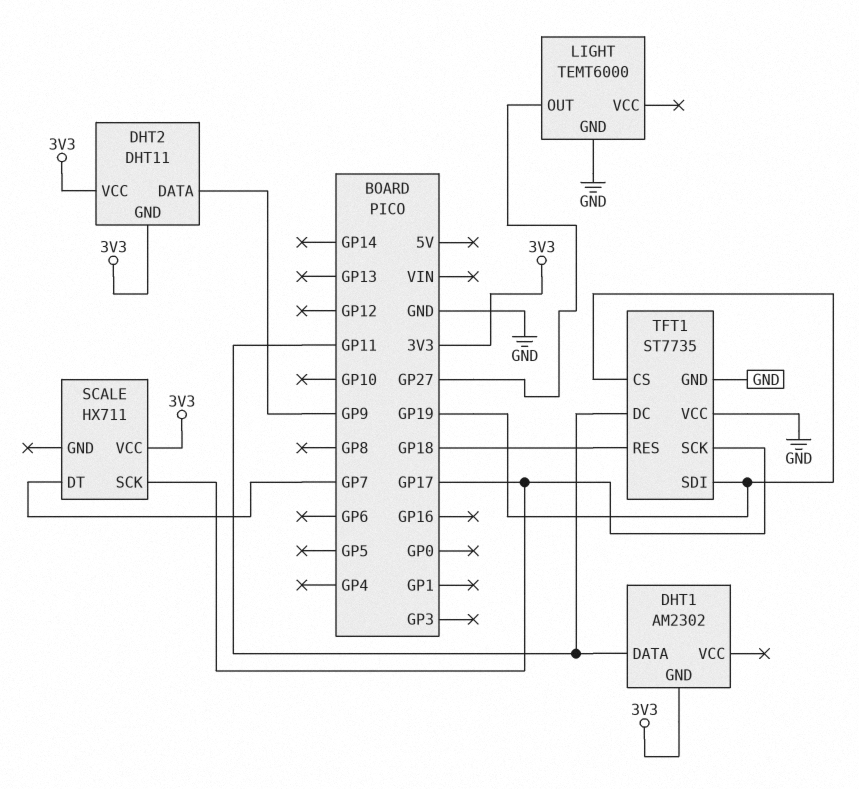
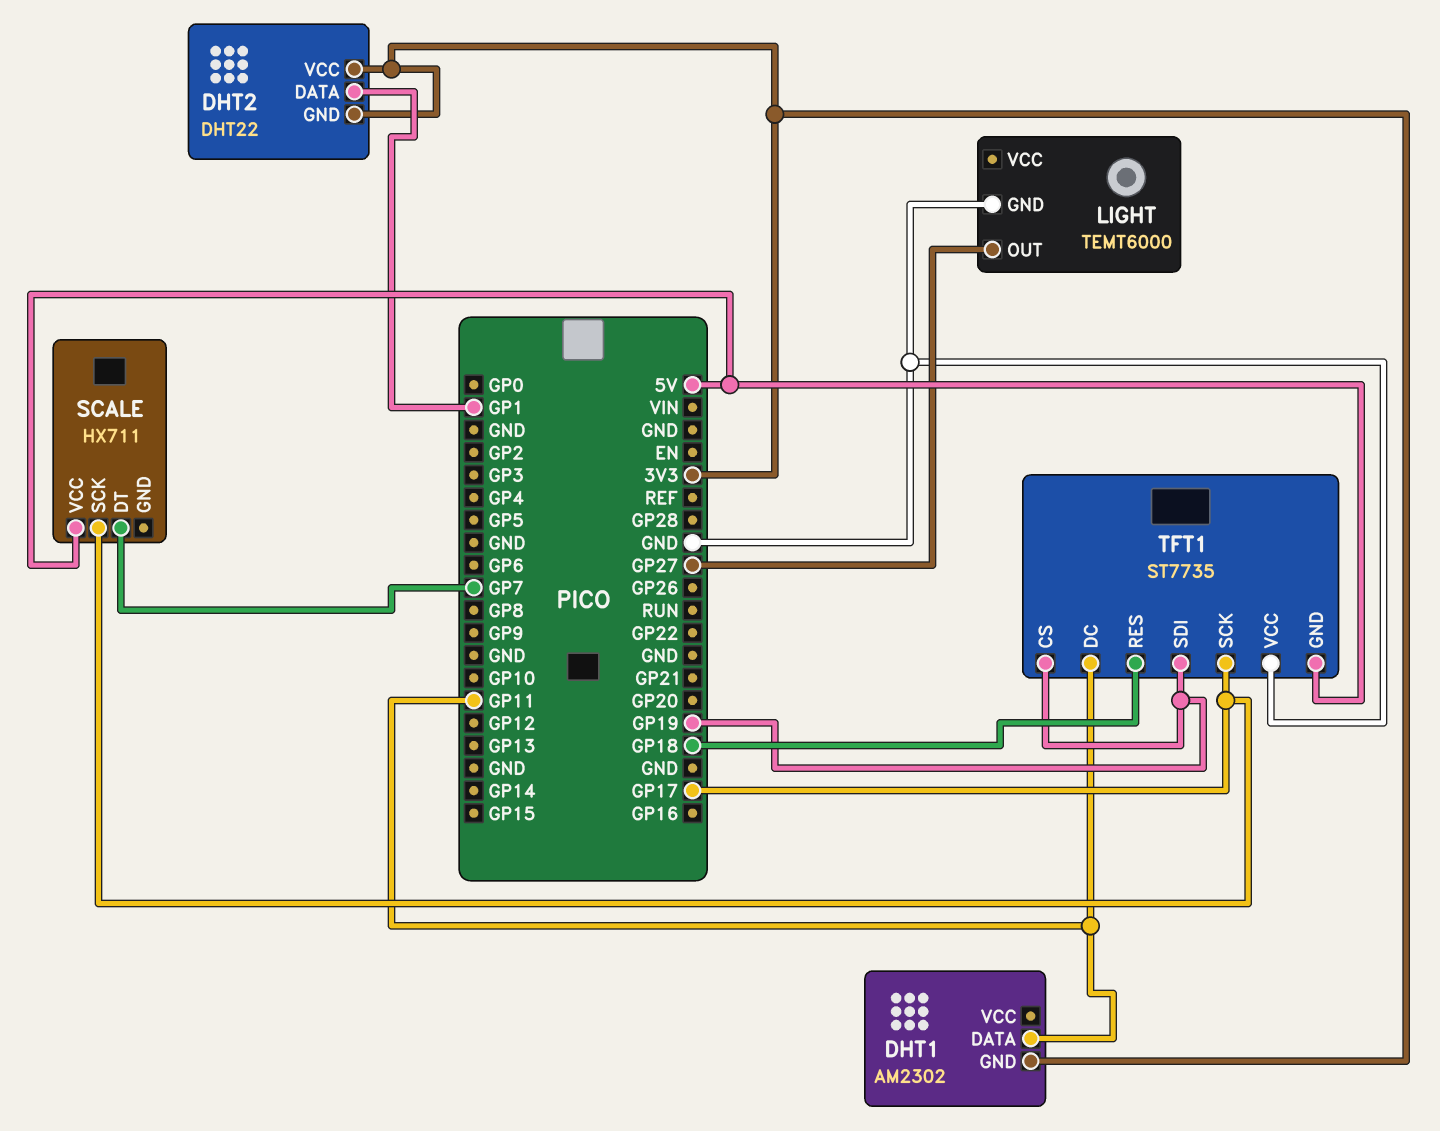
DHT2: DHT11 -> DHT22
DHT2 pin DATA: GP9 -> GP1
SCALE pin VCC: 3V3 -> 5V
TFT1 pin GND: GND -> 5V

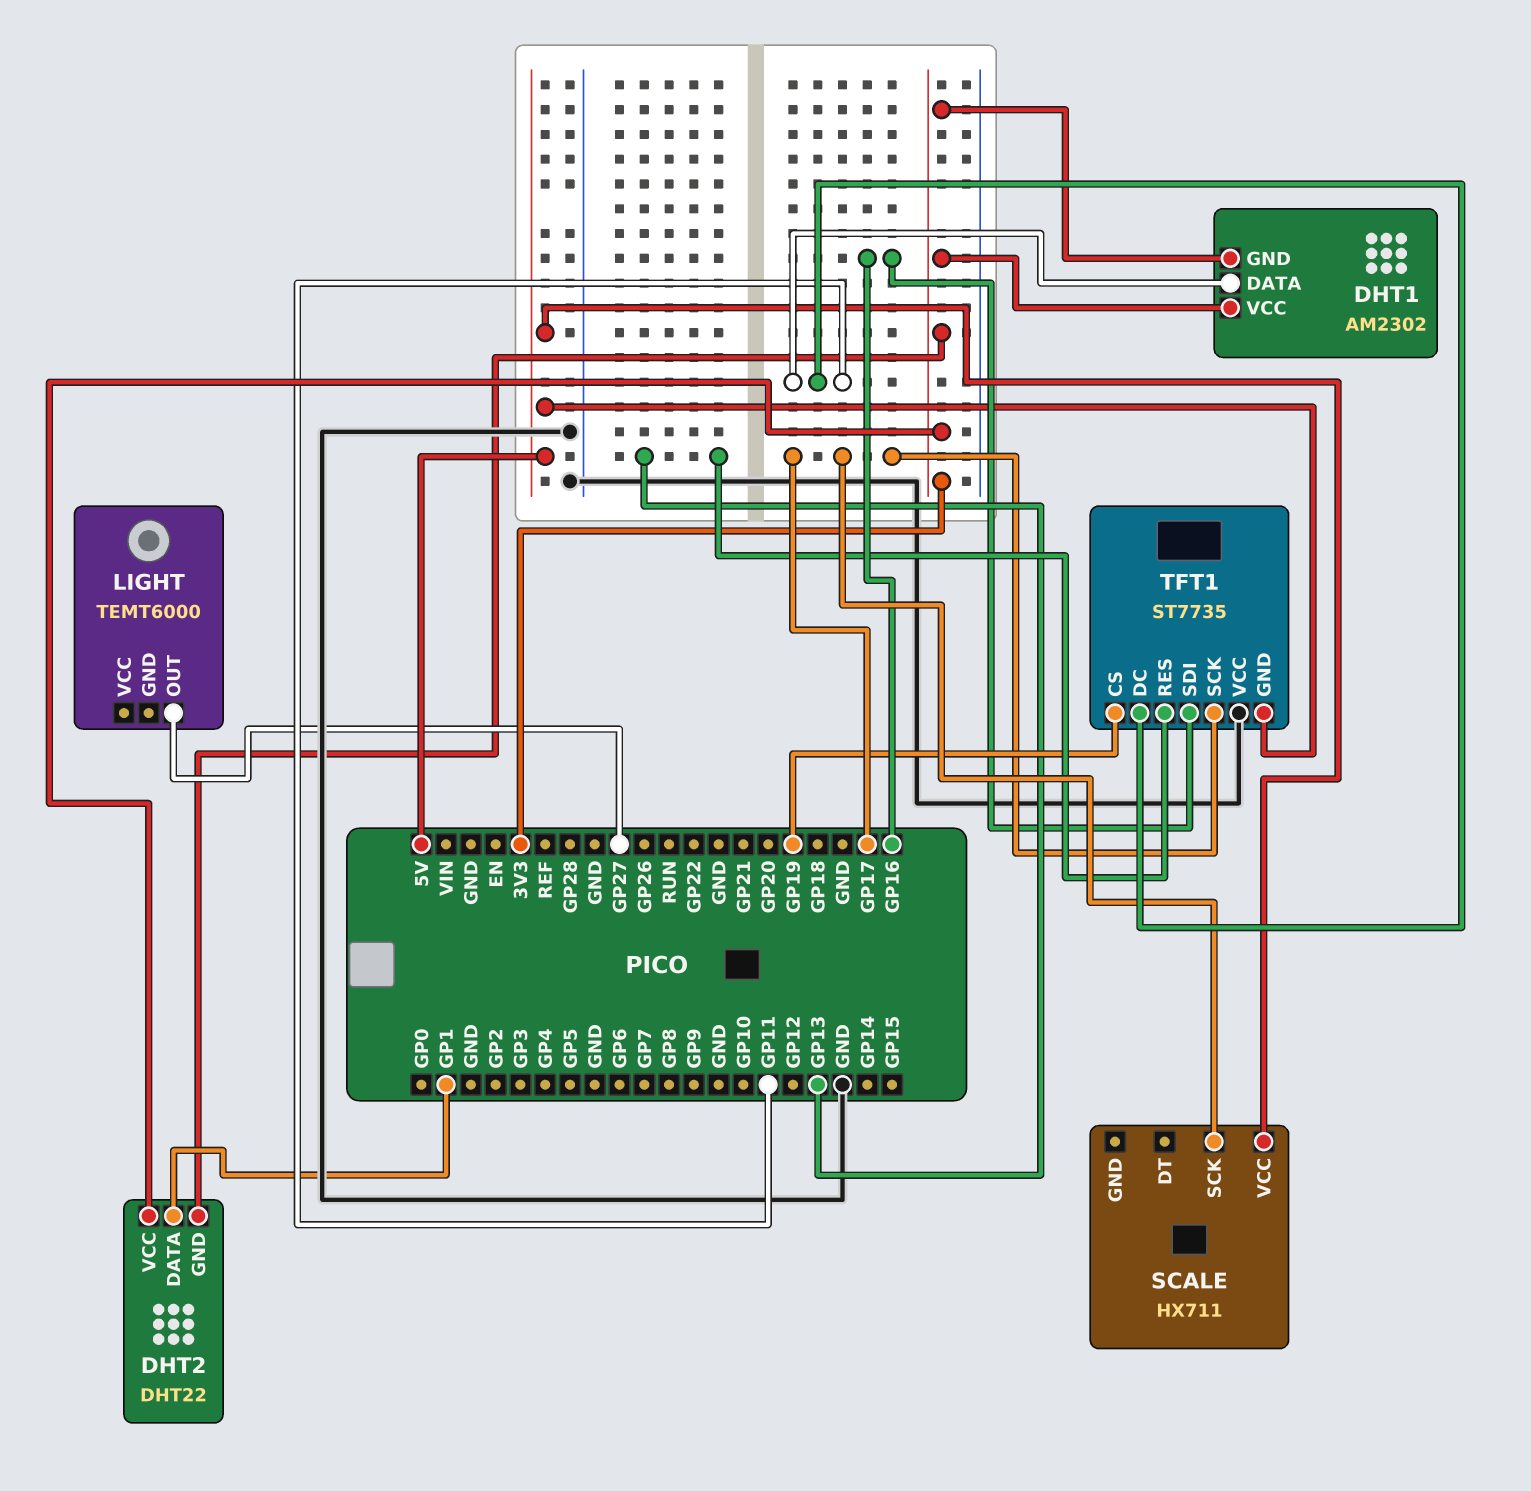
DHT1 pin VCC: none -> 3V3
LIGHT pin GND: GND -> none
SCALE pin DT: GP7 -> none
TFT1 pin RES: GP18 -> GP13
TFT1 pin SDI: GP19 -> GP16

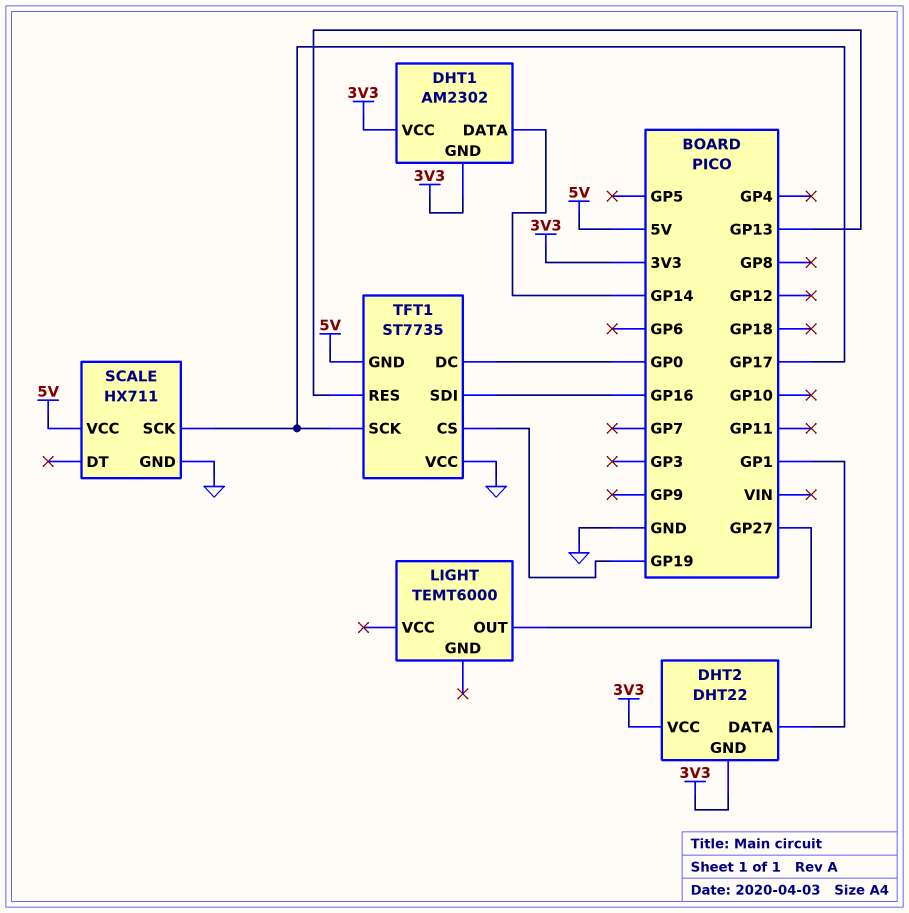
DHT1 pin DATA: GP11 -> GP14
SCALE pin GND: none -> GND
TFT1 pin DC: GP11 -> GP0

